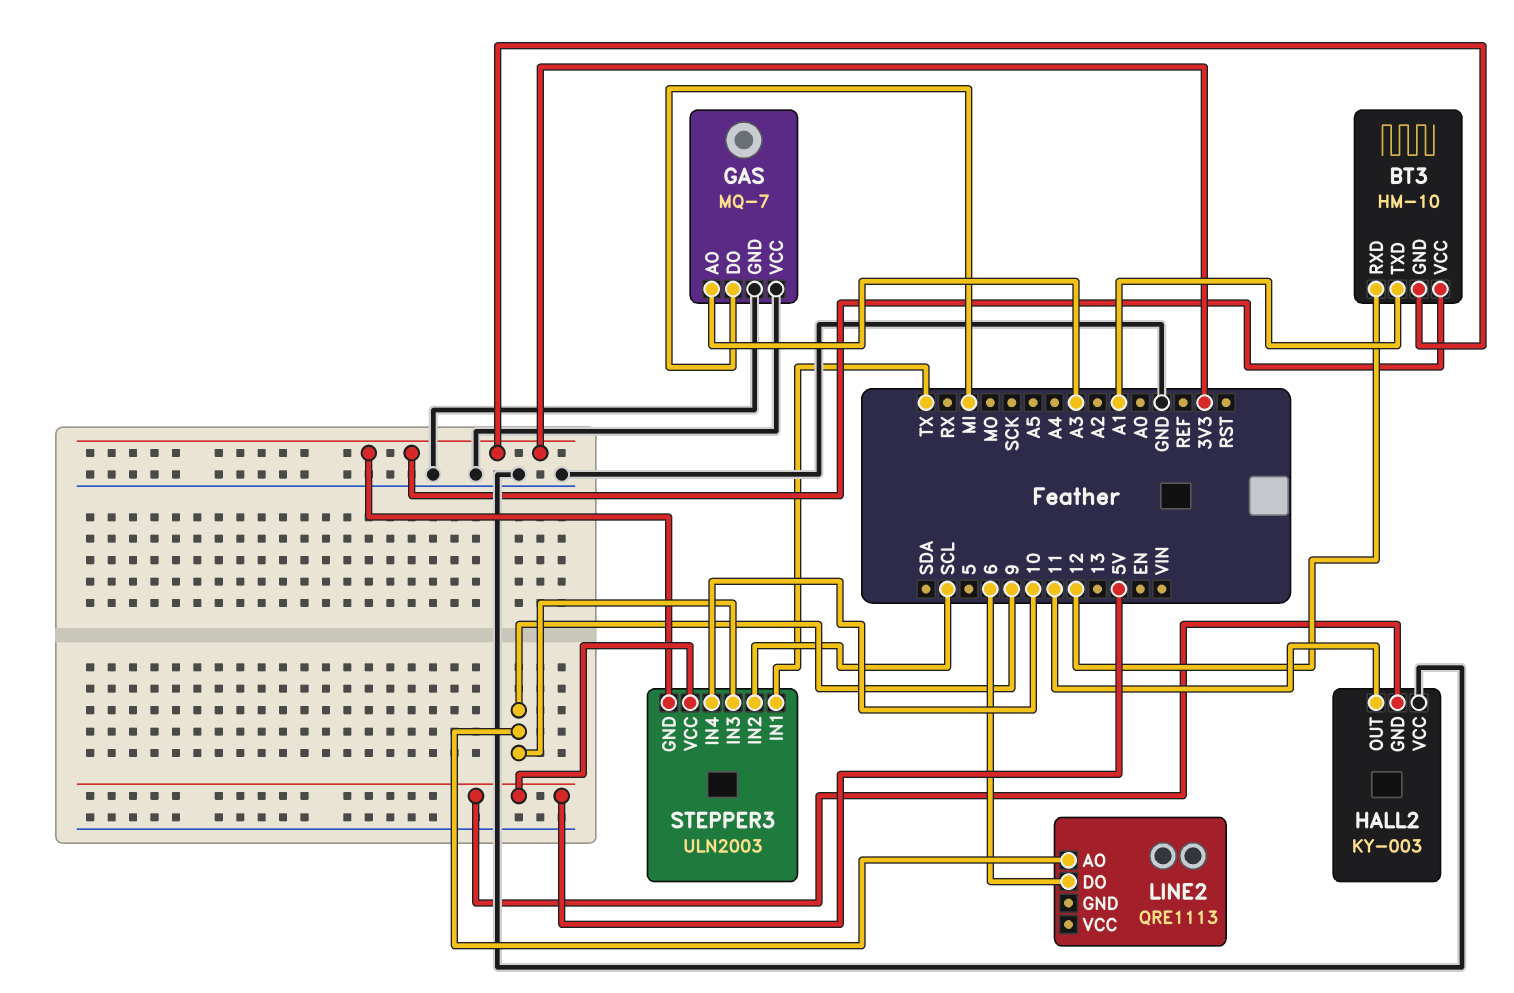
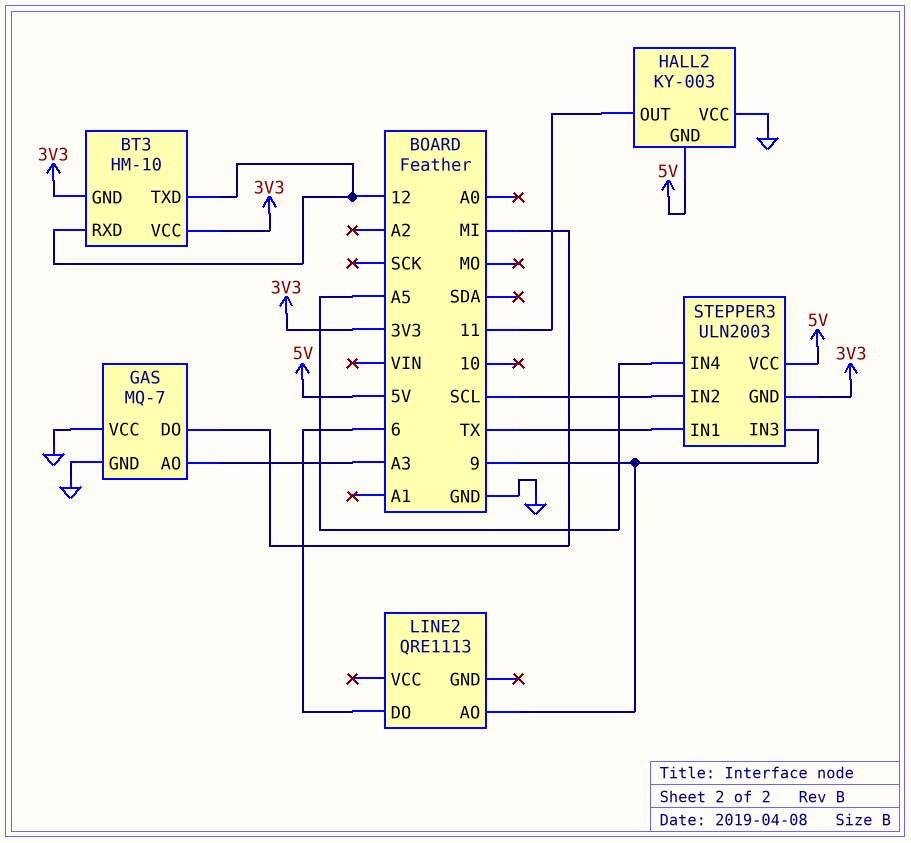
BT3 pin TXD: A1 -> 12
STEPPER3 pin IN4: 10 -> A5

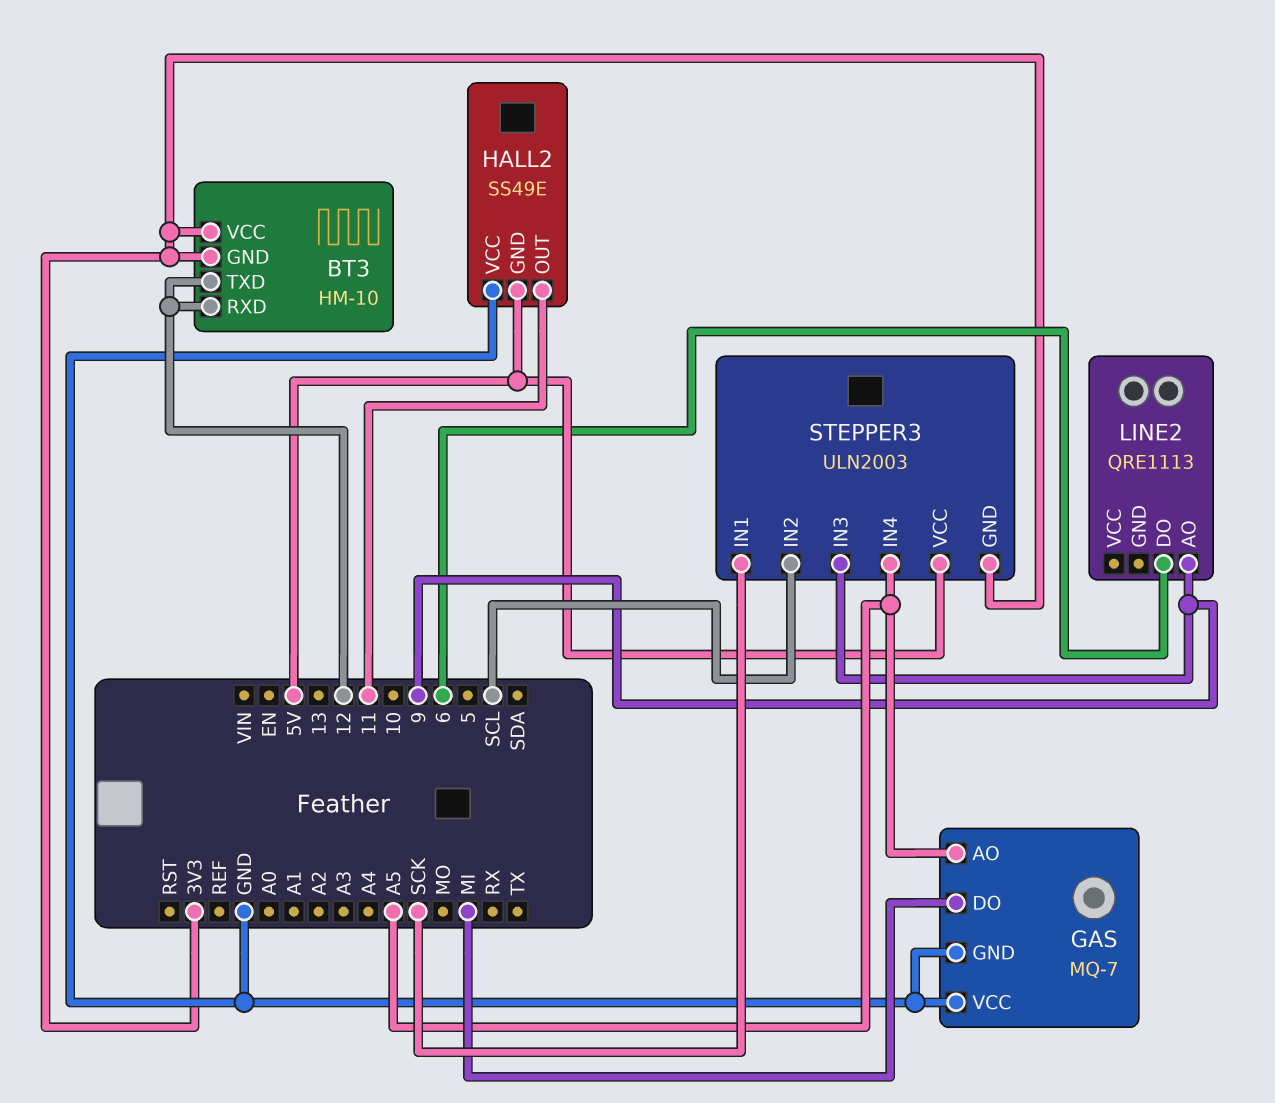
GAS pin AO: A3 -> A5
HALL2: KY-003 -> SS49E
STEPPER3 pin IN1: TX -> SCK

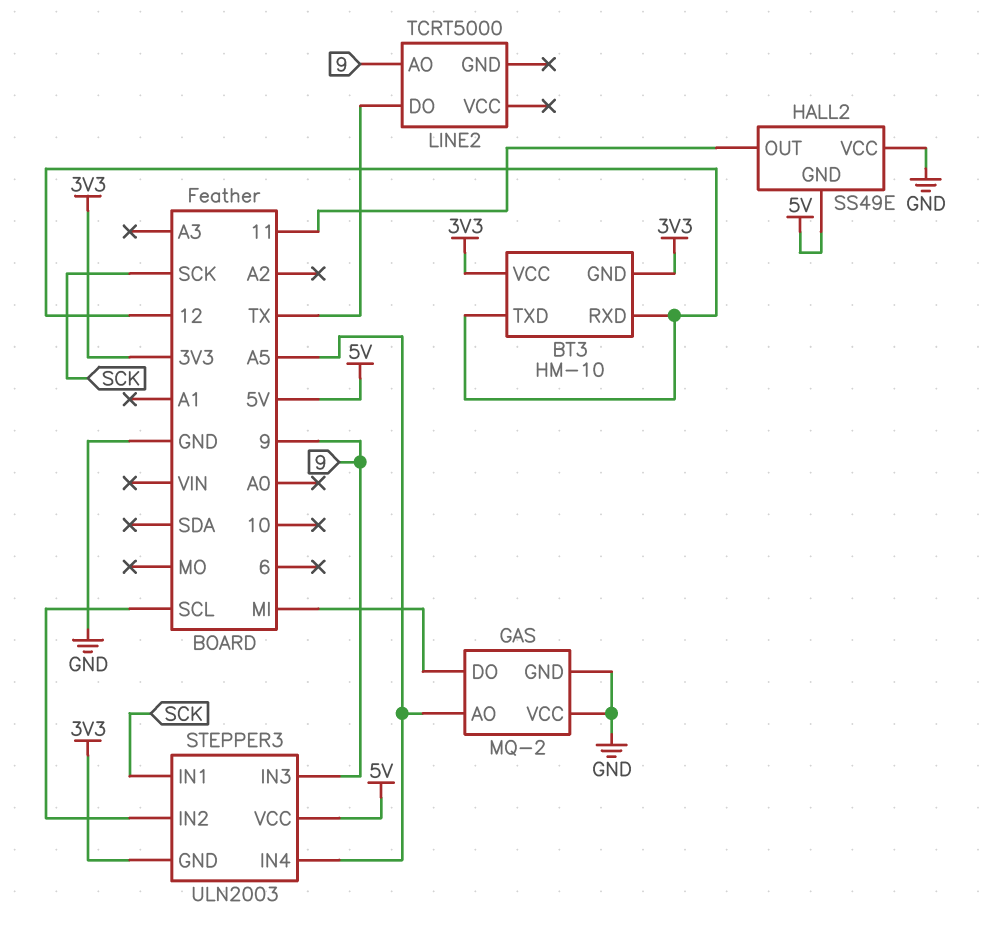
GAS: MQ-7 -> MQ-2
LINE2: QRE1113 -> TCRT5000
LINE2 pin DO: 6 -> TX

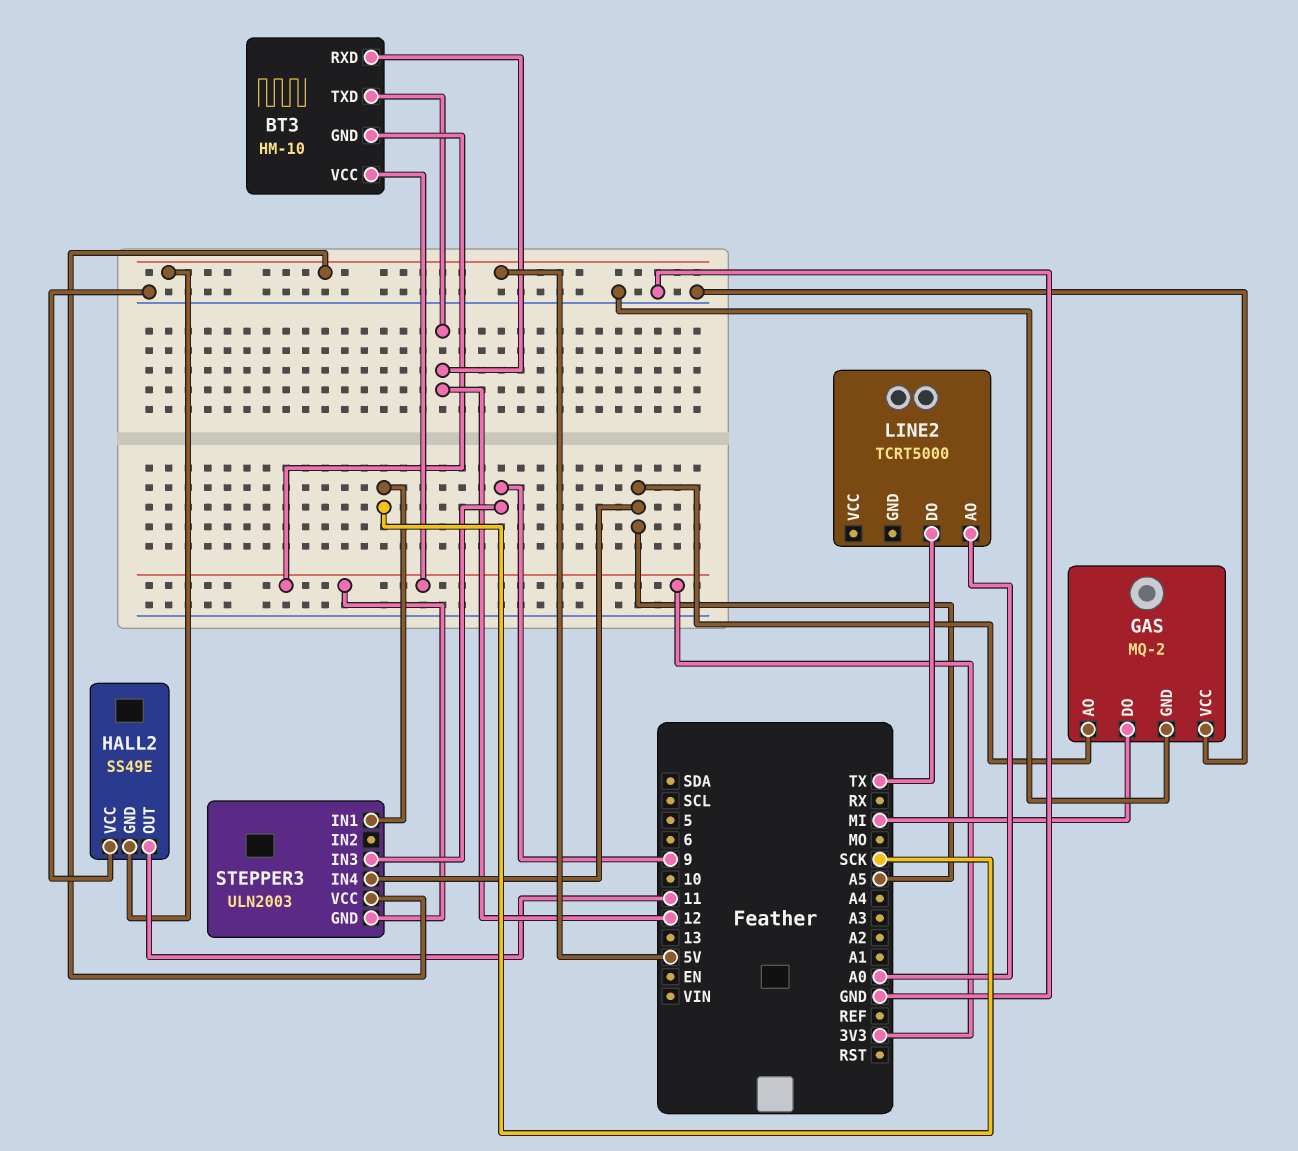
LINE2 pin AO: 9 -> A0
STEPPER3 pin IN2: SCL -> none

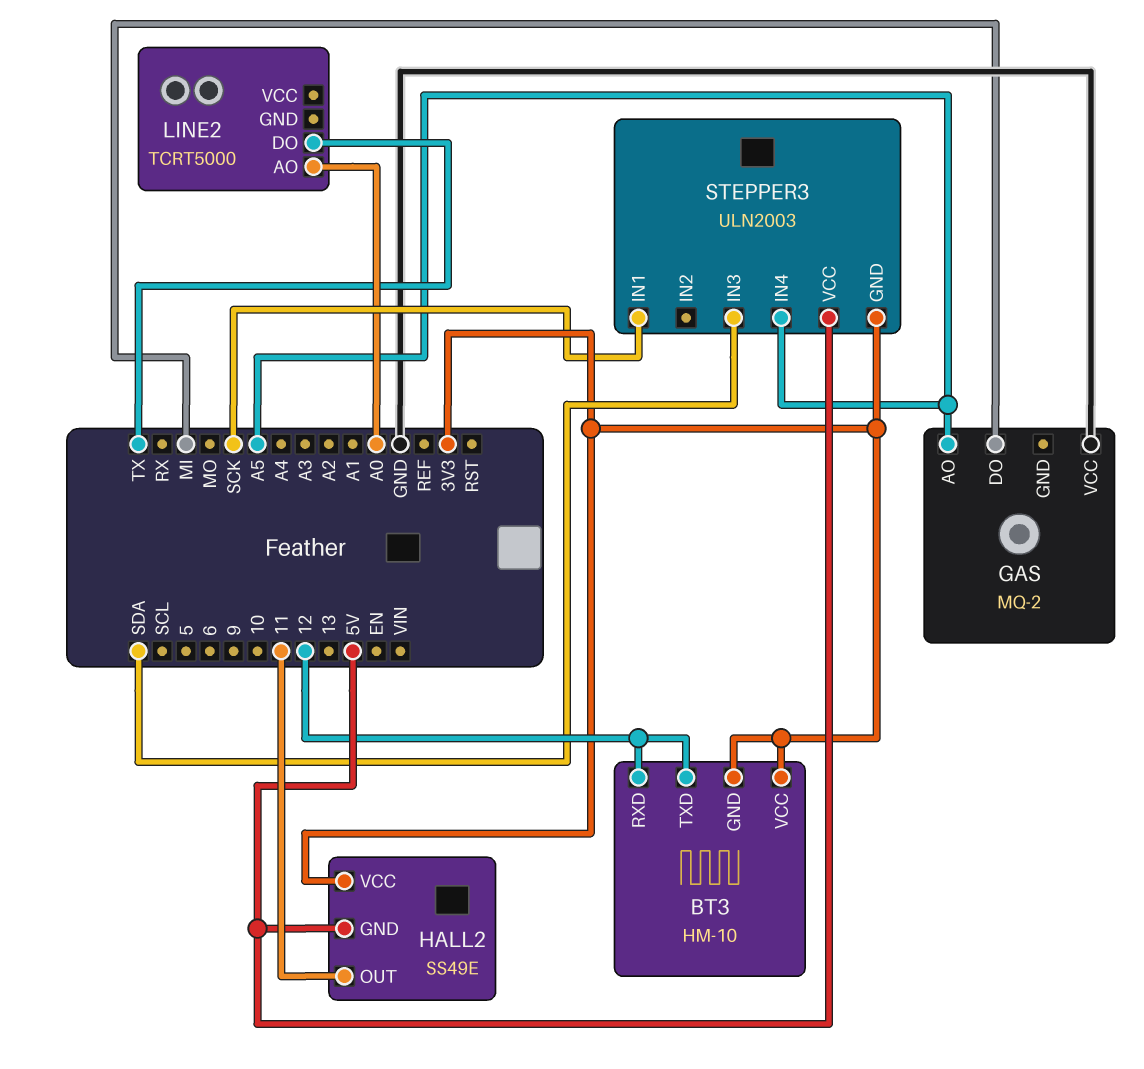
GAS pin GND: GND -> none
HALL2 pin VCC: GND -> 3V3
STEPPER3 pin IN3: 9 -> SDA

